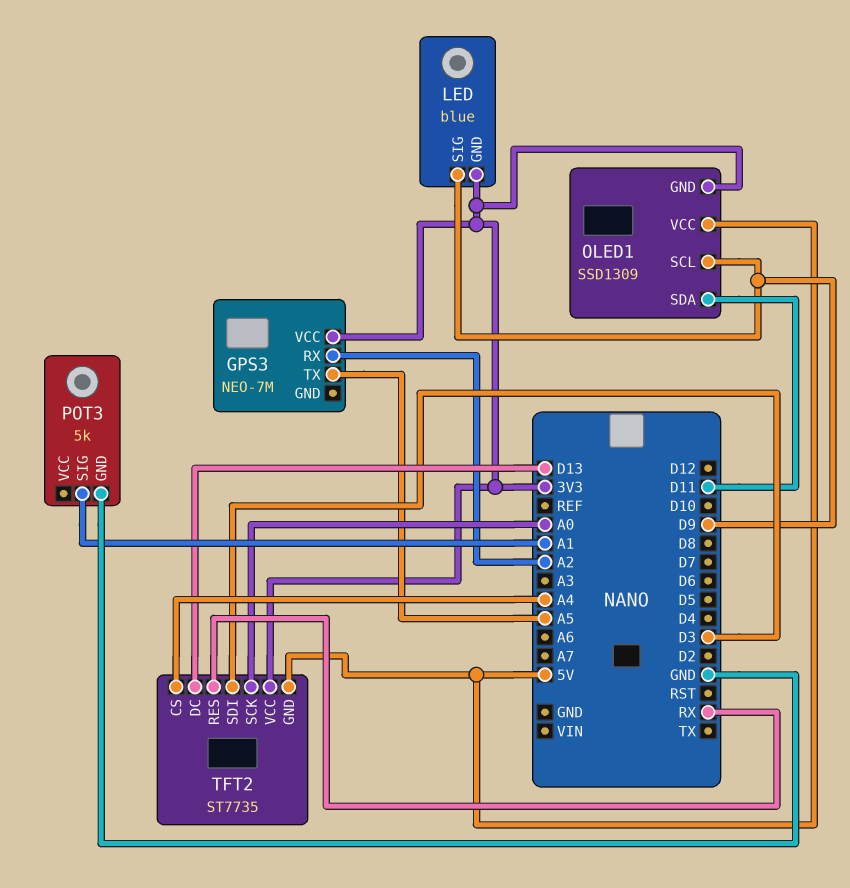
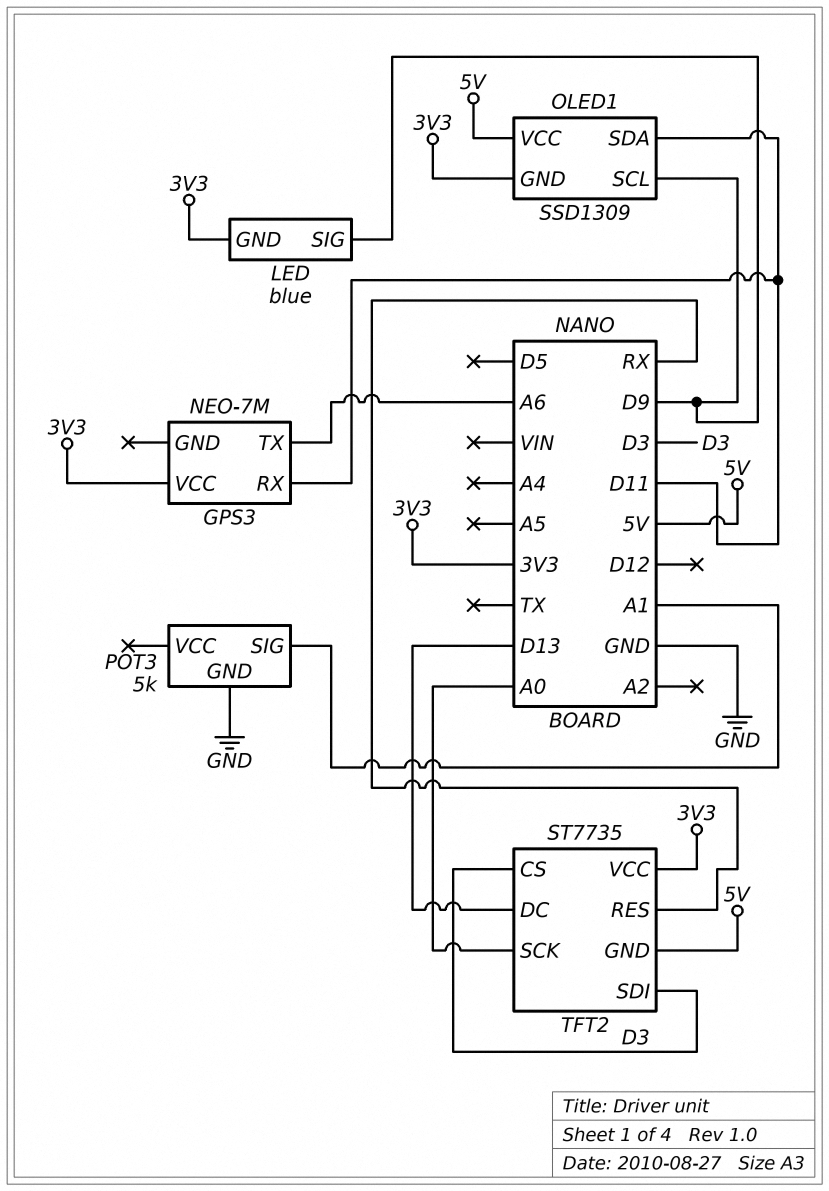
GPS3 pin RX: A2 -> D11
GPS3 pin TX: A5 -> A6
TFT2 pin CS: A4 -> D3

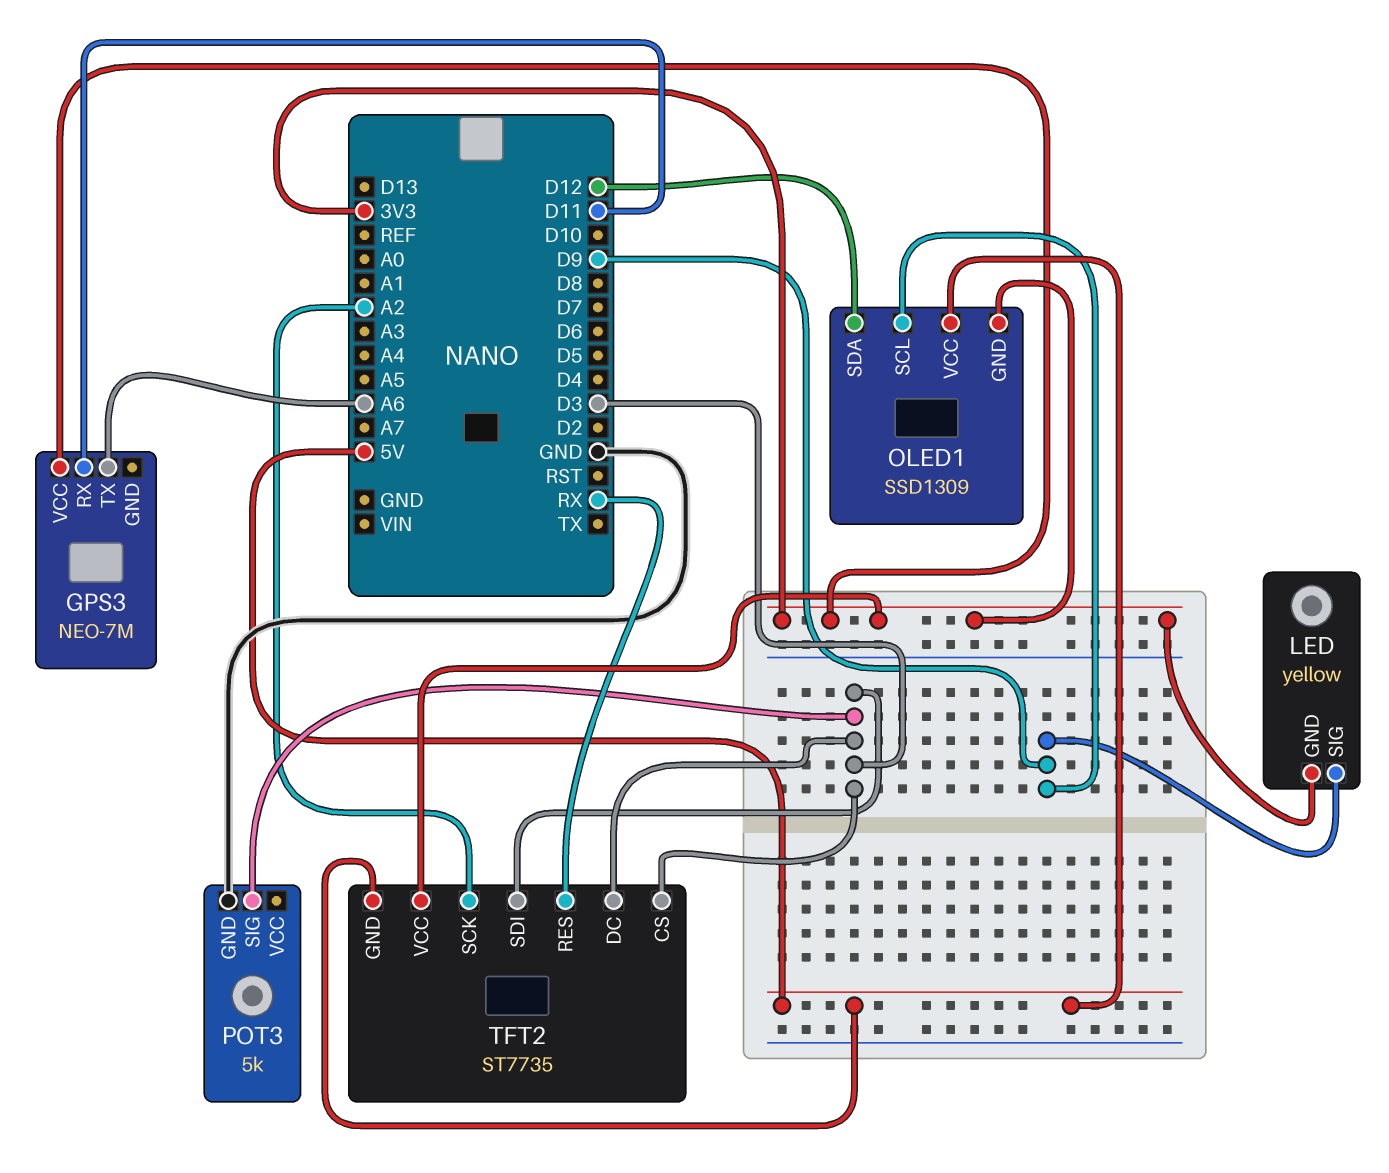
LED: blue -> yellow
OLED1 pin SDA: D11 -> D12
POT3 pin SIG: A1 -> D3
TFT2 pin DC: D13 -> D3
TFT2 pin SCK: A0 -> A2

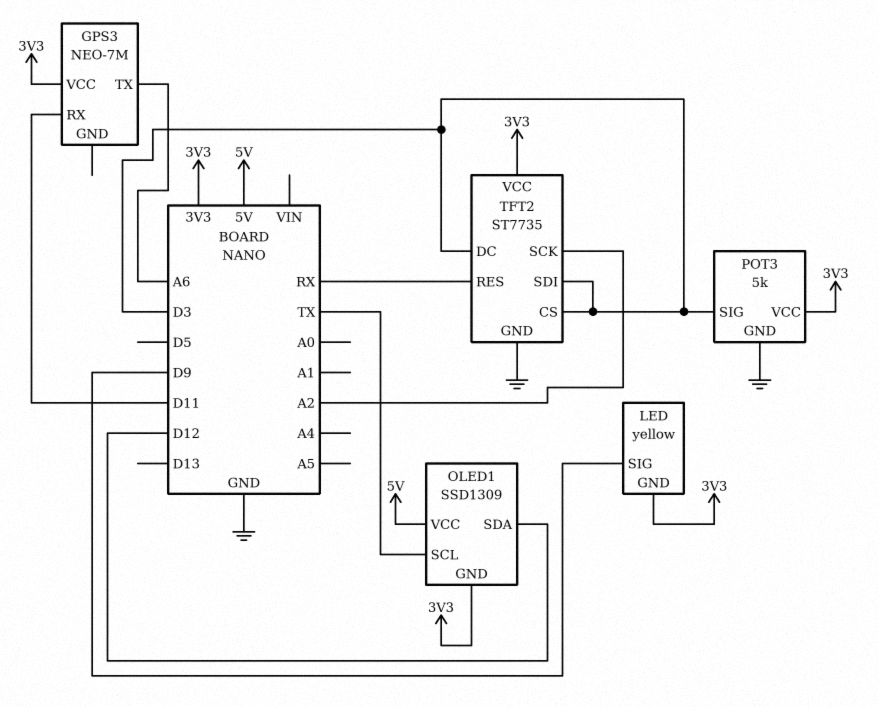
OLED1 pin SCL: D9 -> TX
POT3 pin VCC: none -> 3V3
TFT2 pin GND: 5V -> GND

